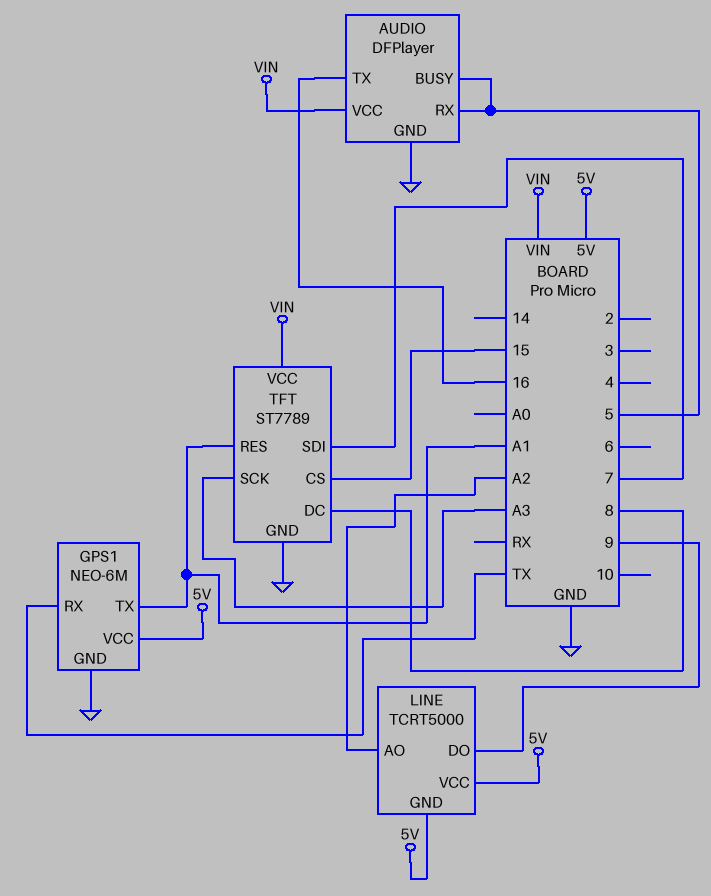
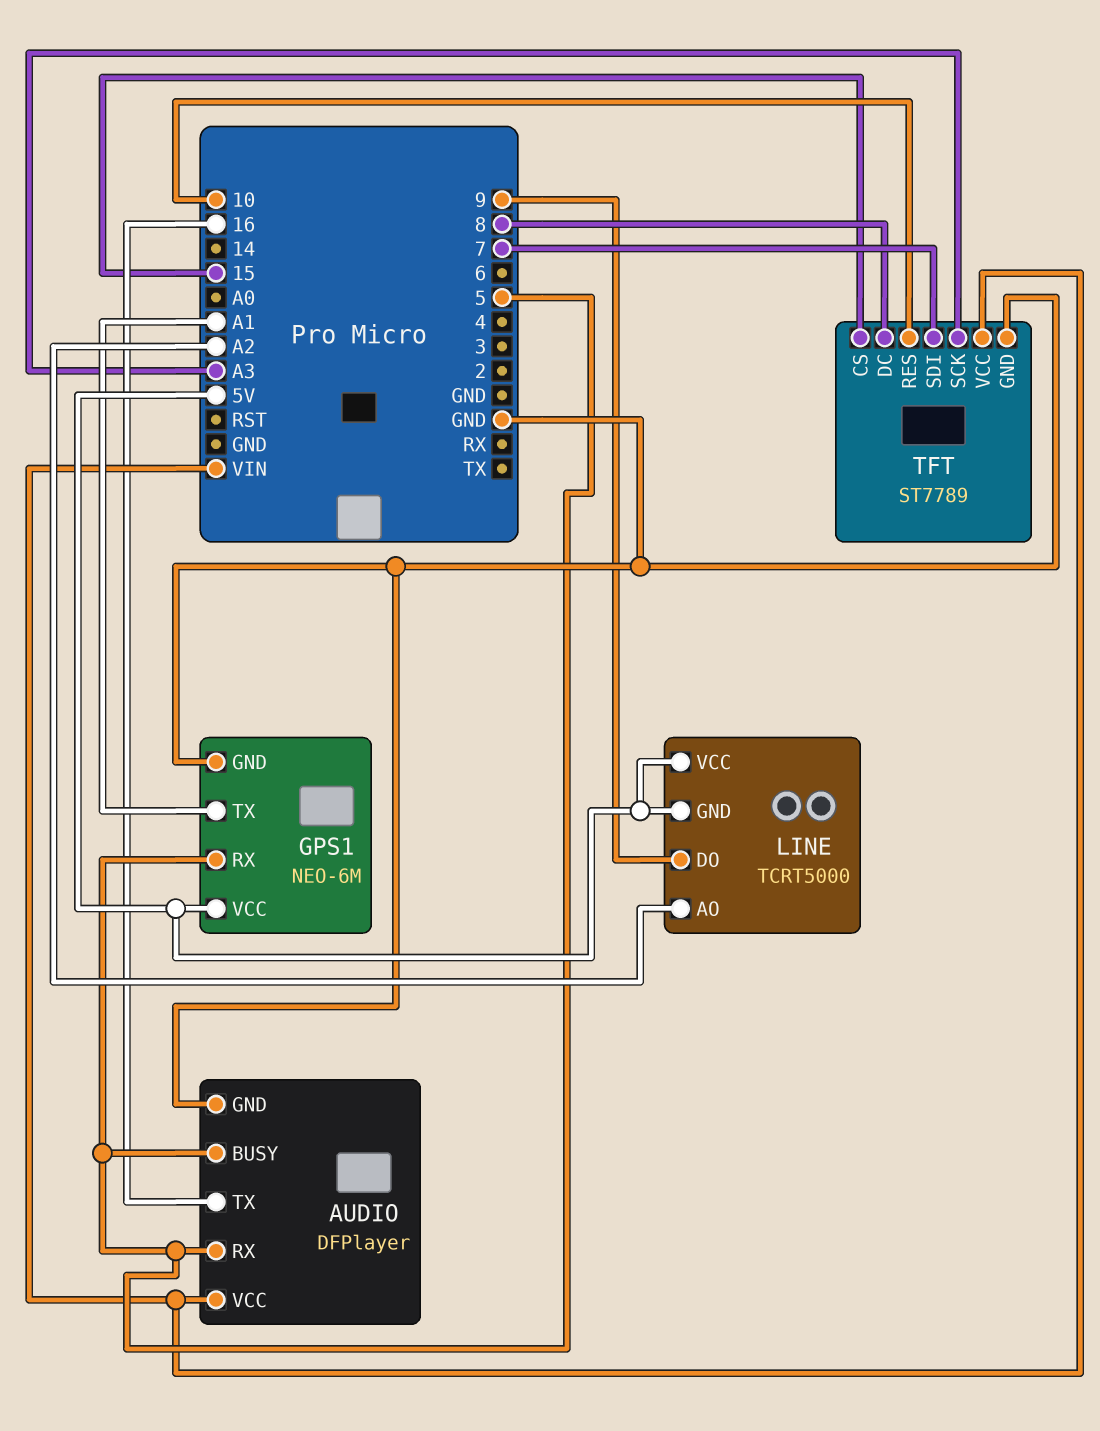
GPS1 pin RX: TX -> 5
TFT pin RES: A1 -> 10

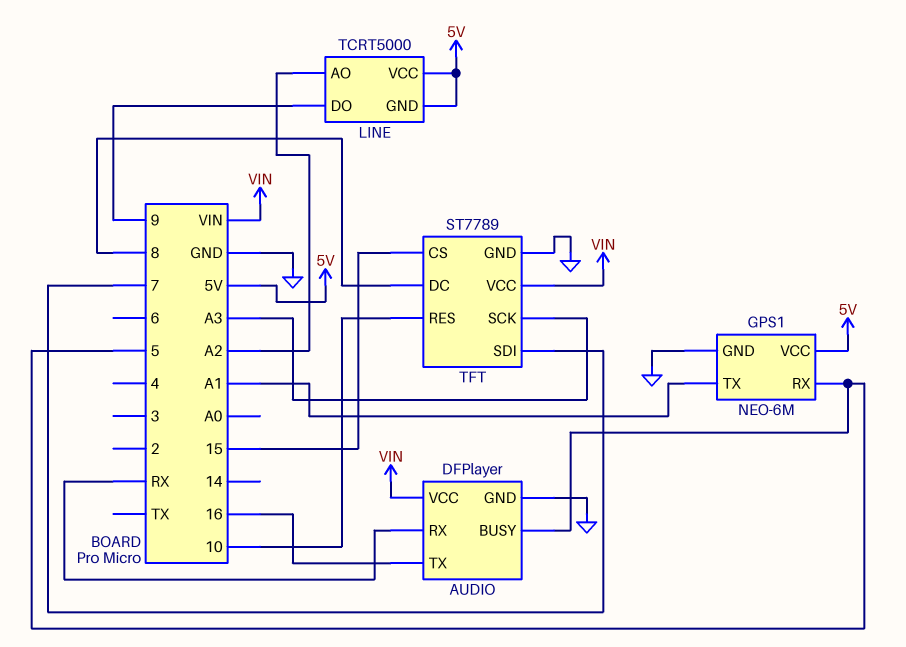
AUDIO pin RX: 5 -> RX

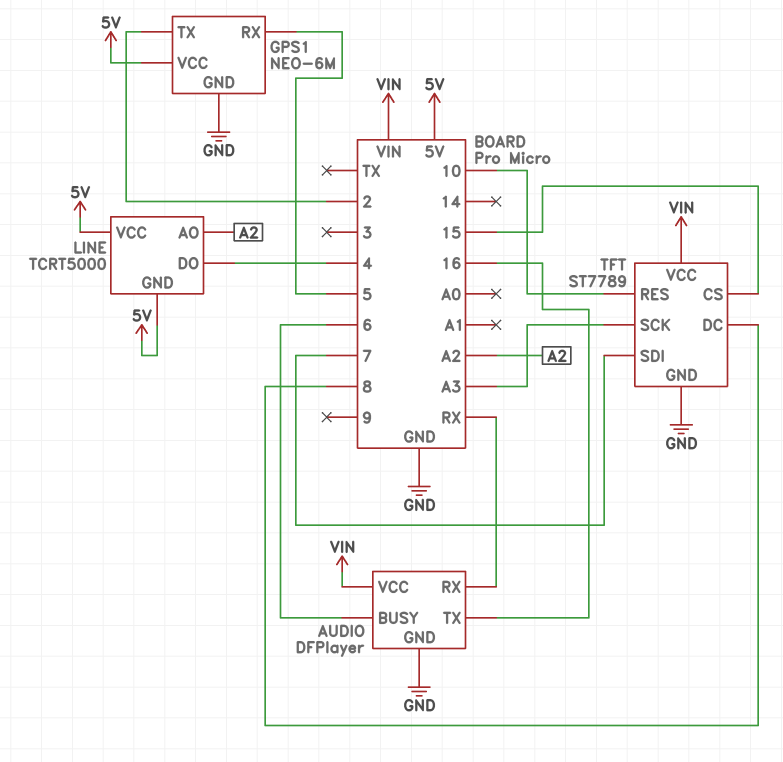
AUDIO pin BUSY: 5 -> 6
GPS1 pin TX: A1 -> 2
LINE pin DO: 9 -> 4

